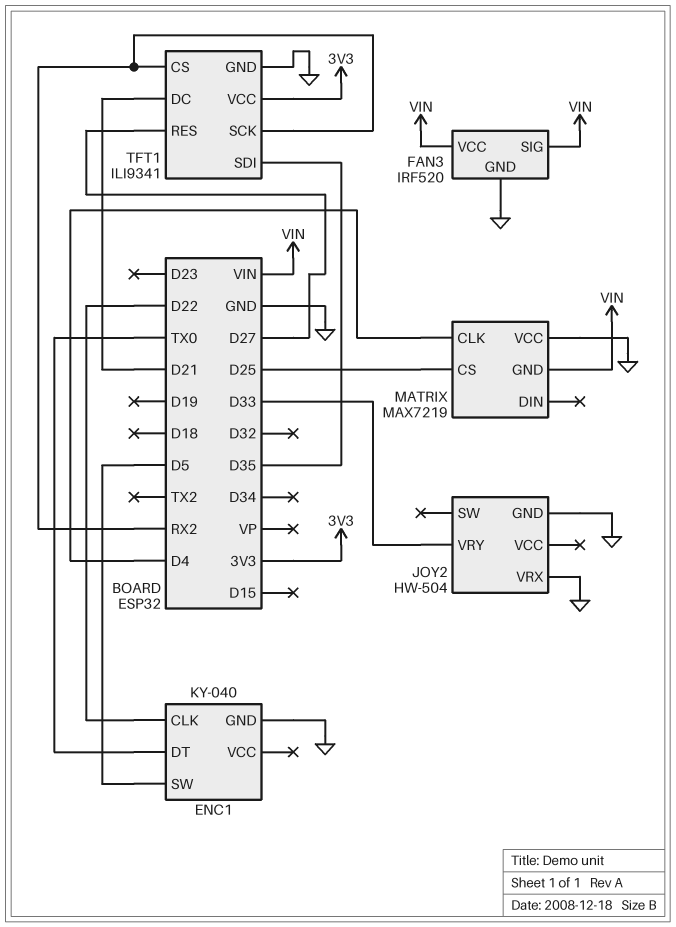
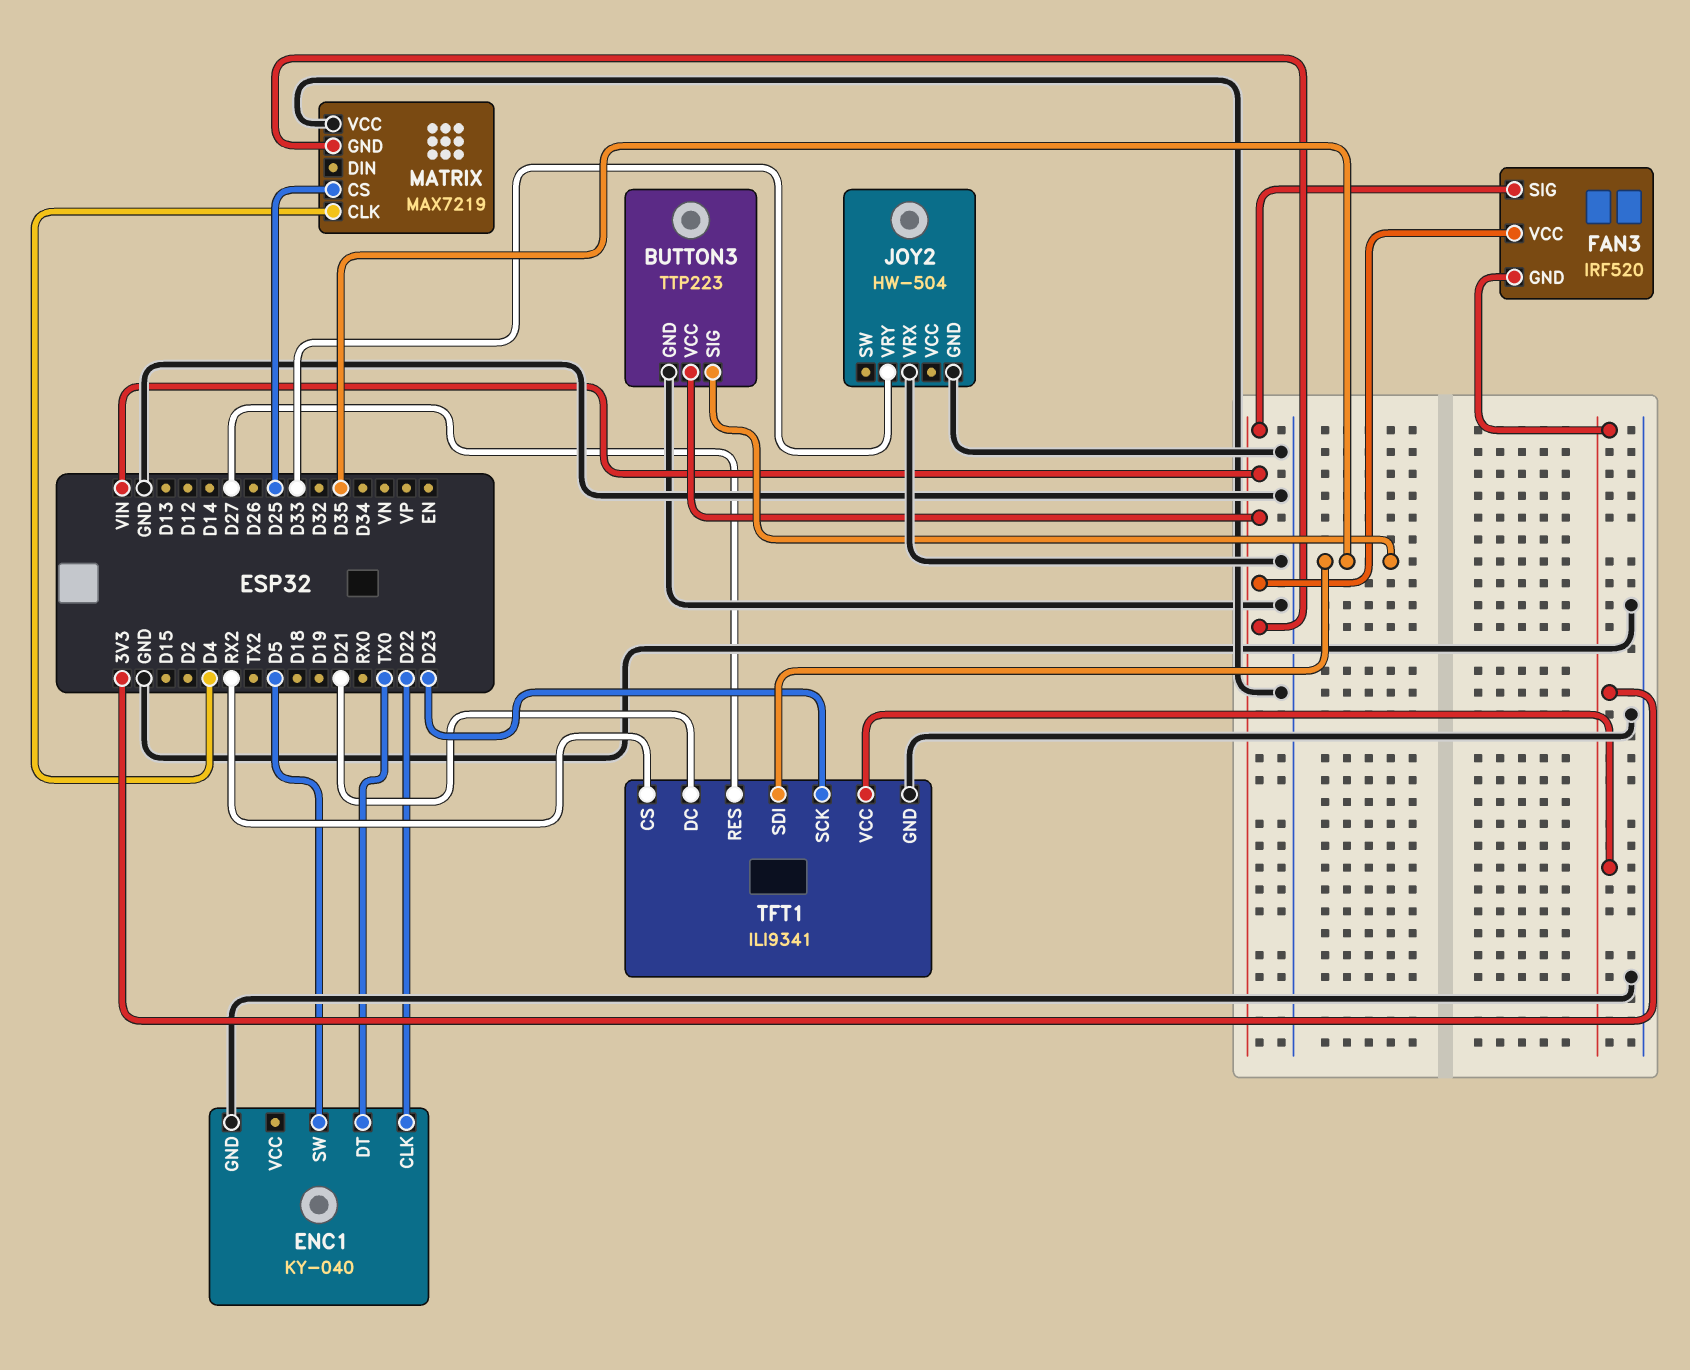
BUTTON3: none -> TTP223
BUTTON3 pin GND: none -> GND
BUTTON3 pin SIG: none -> D35
BUTTON3 pin VCC: none -> VIN
FAN3 pin GND: GND -> 3V3
TFT1 pin SCK: RX2 -> D23

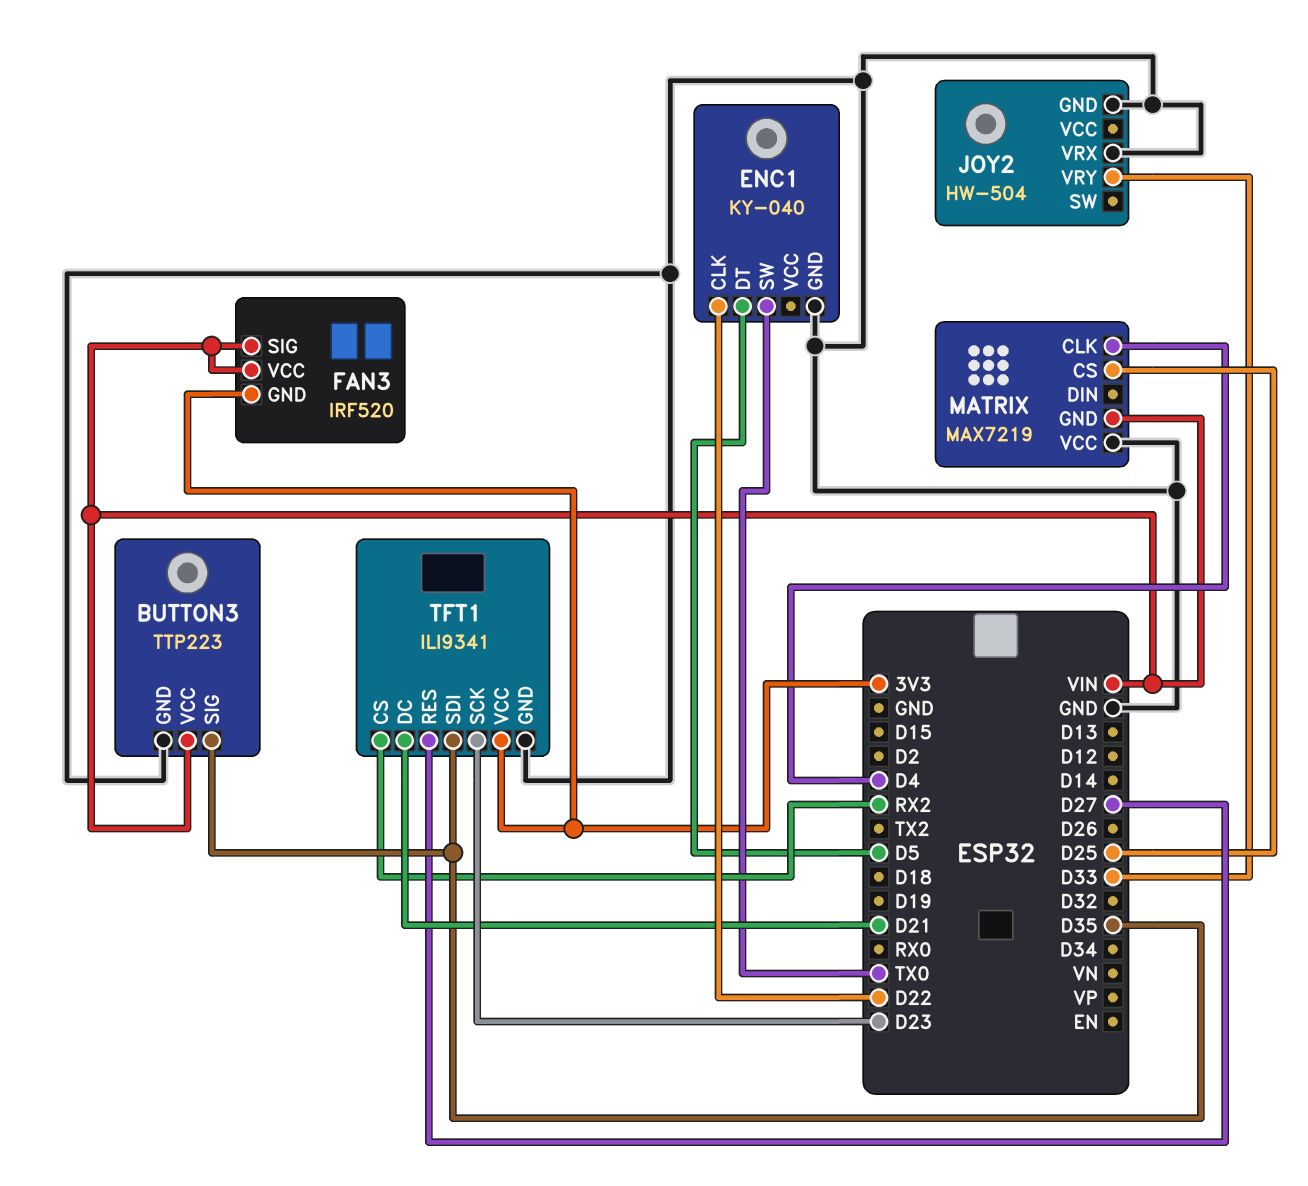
ENC1 pin DT: TX0 -> D5
ENC1 pin SW: D5 -> TX0

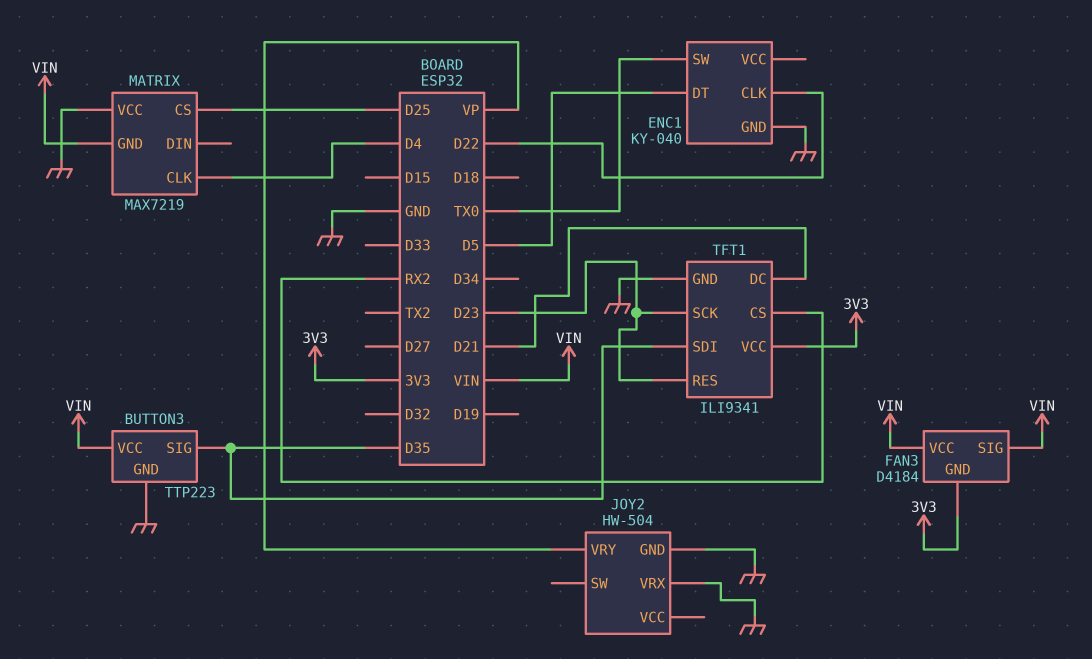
FAN3: IRF520 -> D4184
JOY2 pin VRY: D33 -> VP
TFT1 pin RES: D27 -> D23

